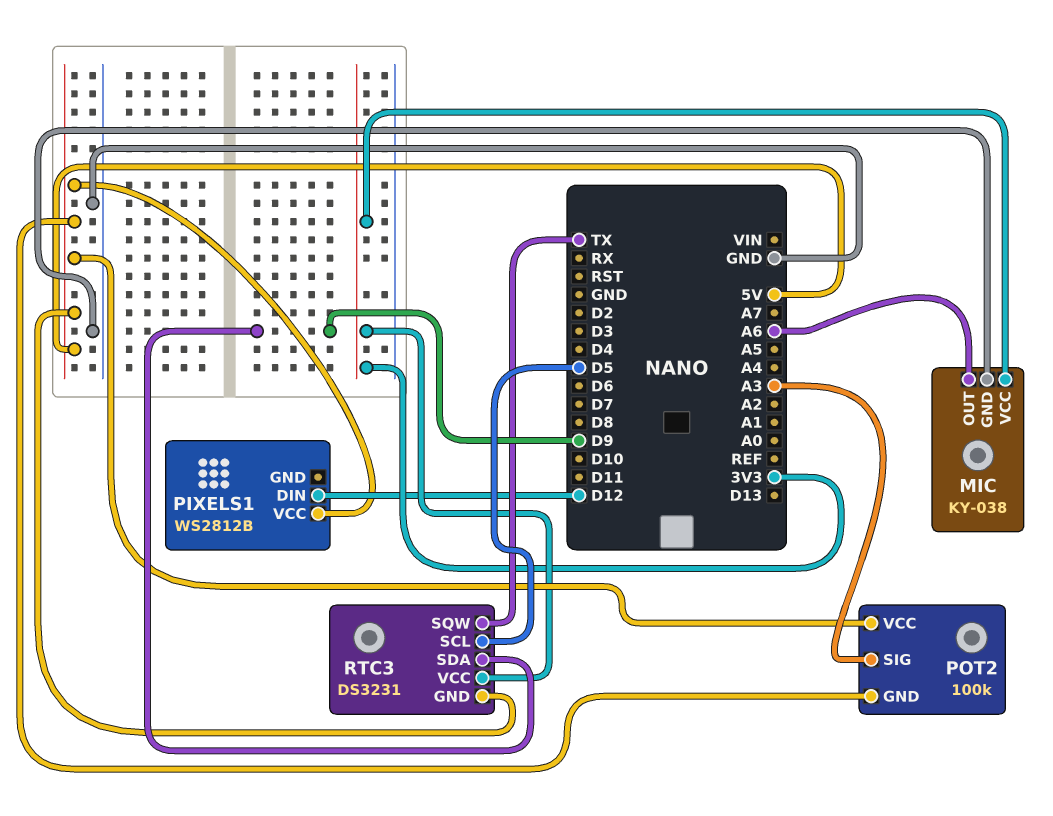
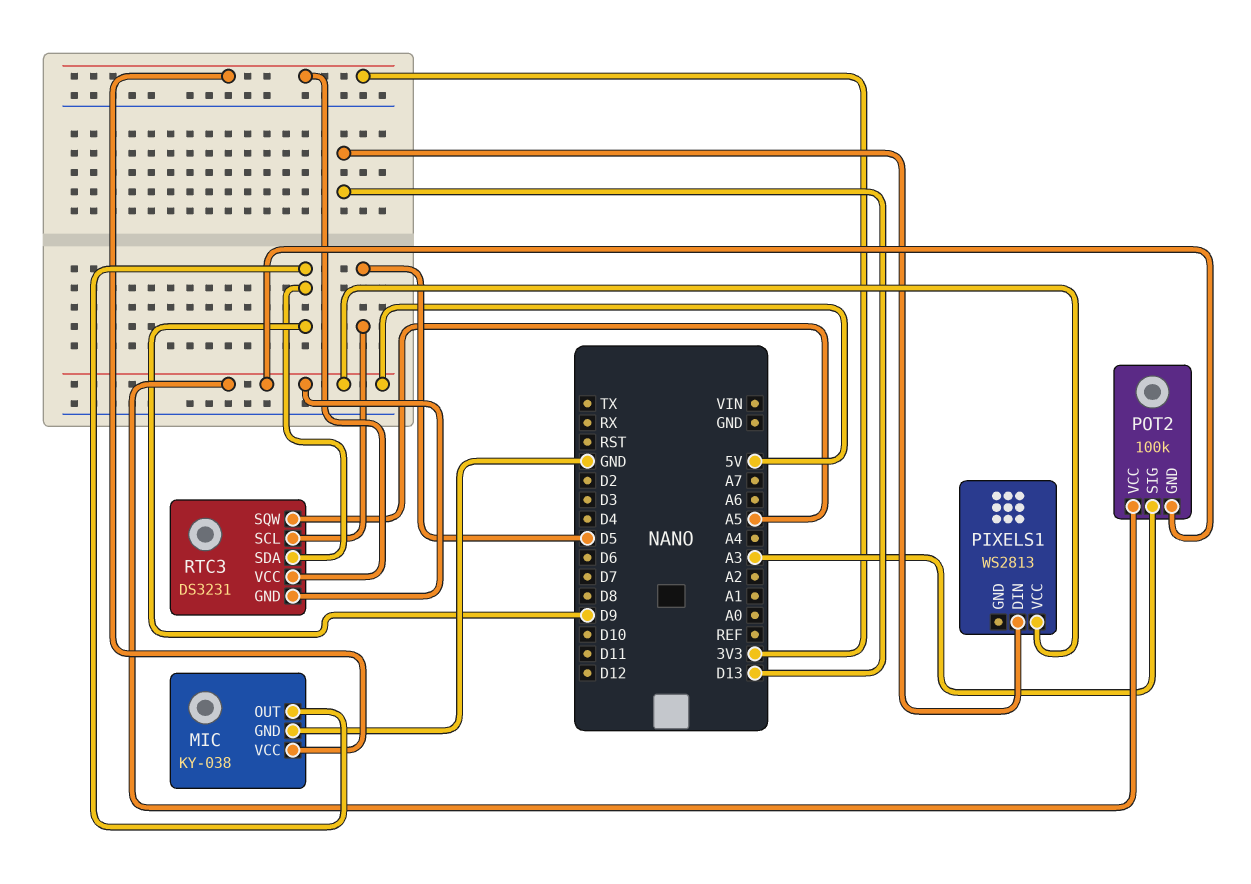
MIC pin OUT: A6 -> D9
PIXELS1: WS2812B -> WS2813
PIXELS1 pin DIN: D12 -> D13
RTC3 pin SQW: TX -> A5

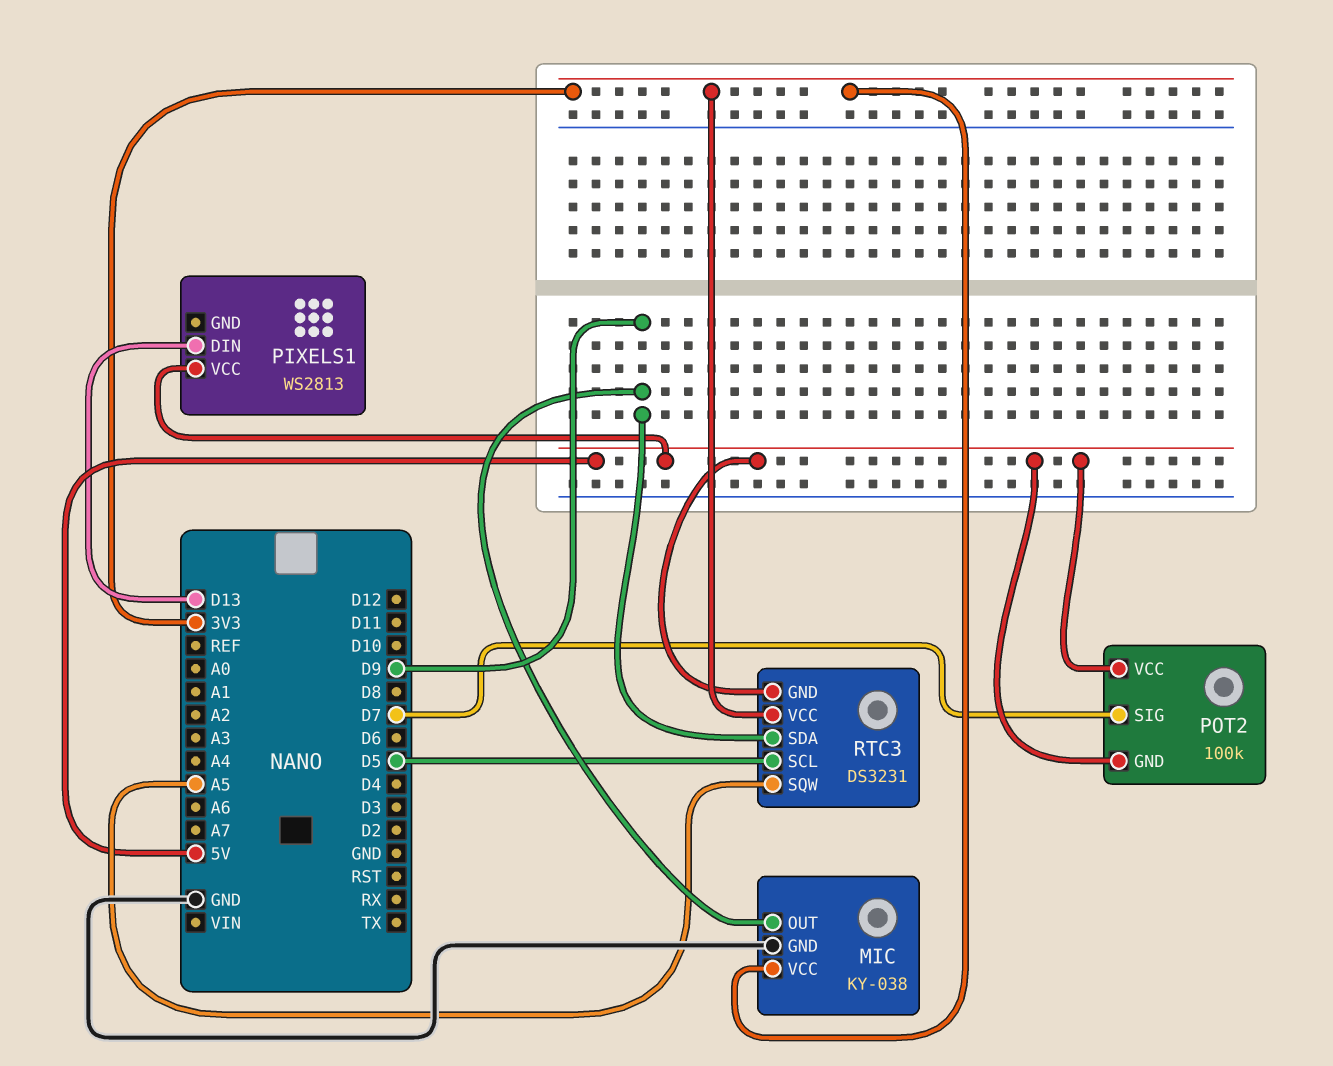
POT2 pin SIG: A3 -> D7

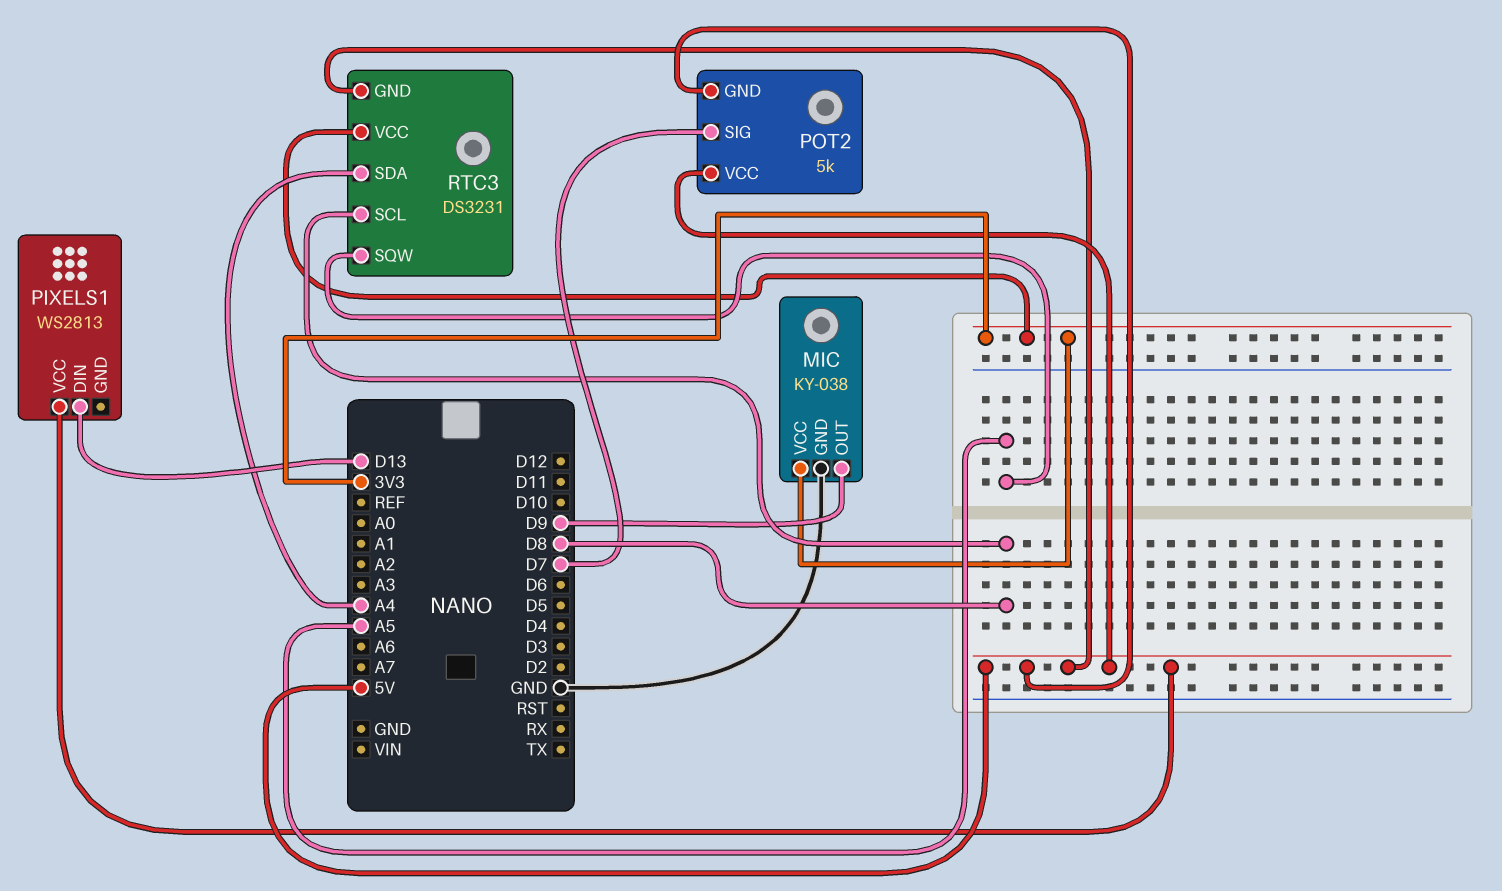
POT2: 100k -> 5k
RTC3 pin SCL: D5 -> D8
RTC3 pin SDA: D9 -> A4

